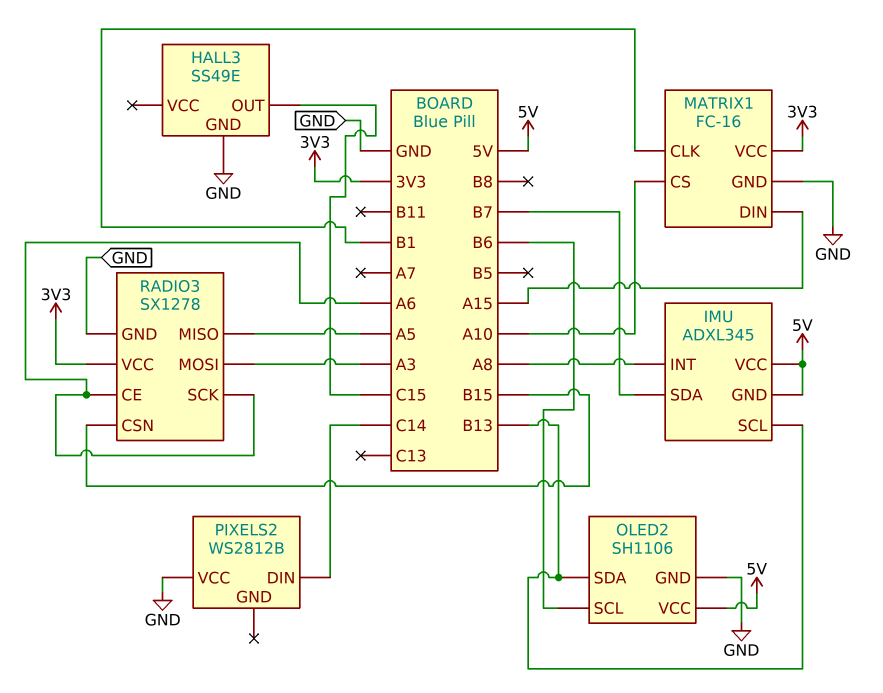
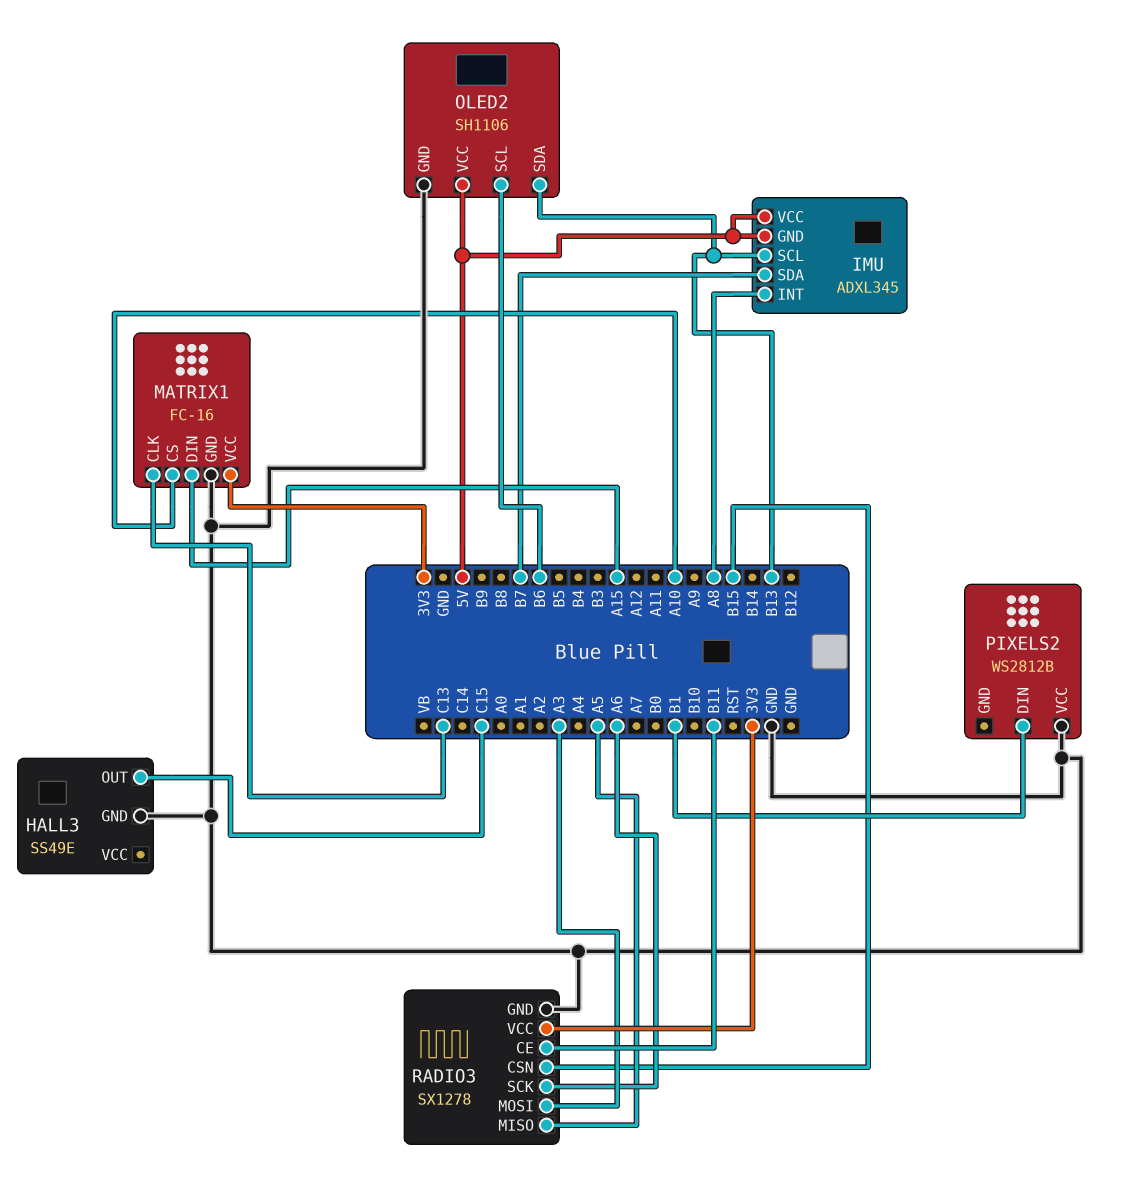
MATRIX1 pin CLK: B1 -> C13
PIXELS2 pin DIN: C14 -> B1
RADIO3 pin CE: A6 -> B11

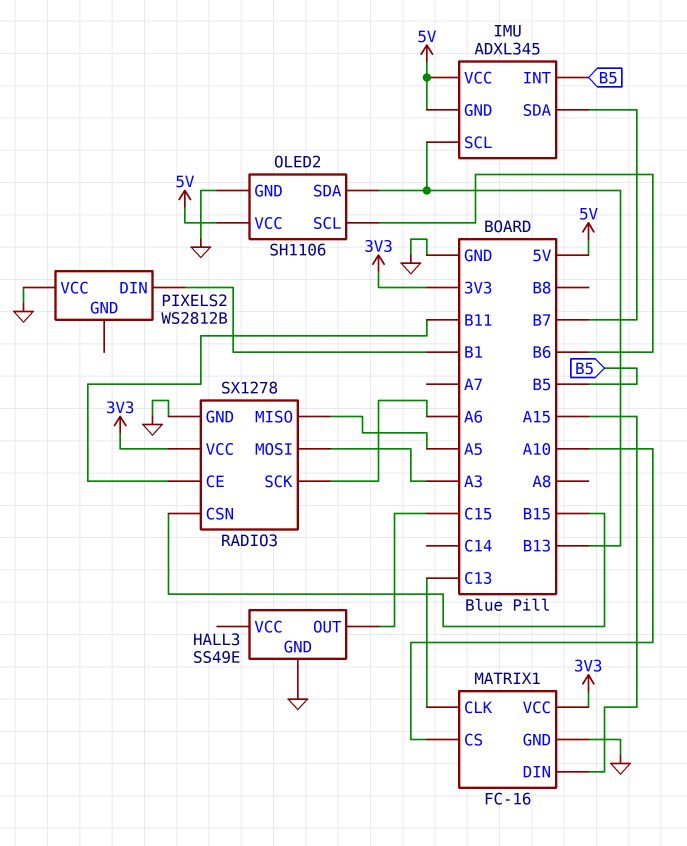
IMU pin INT: A8 -> B5

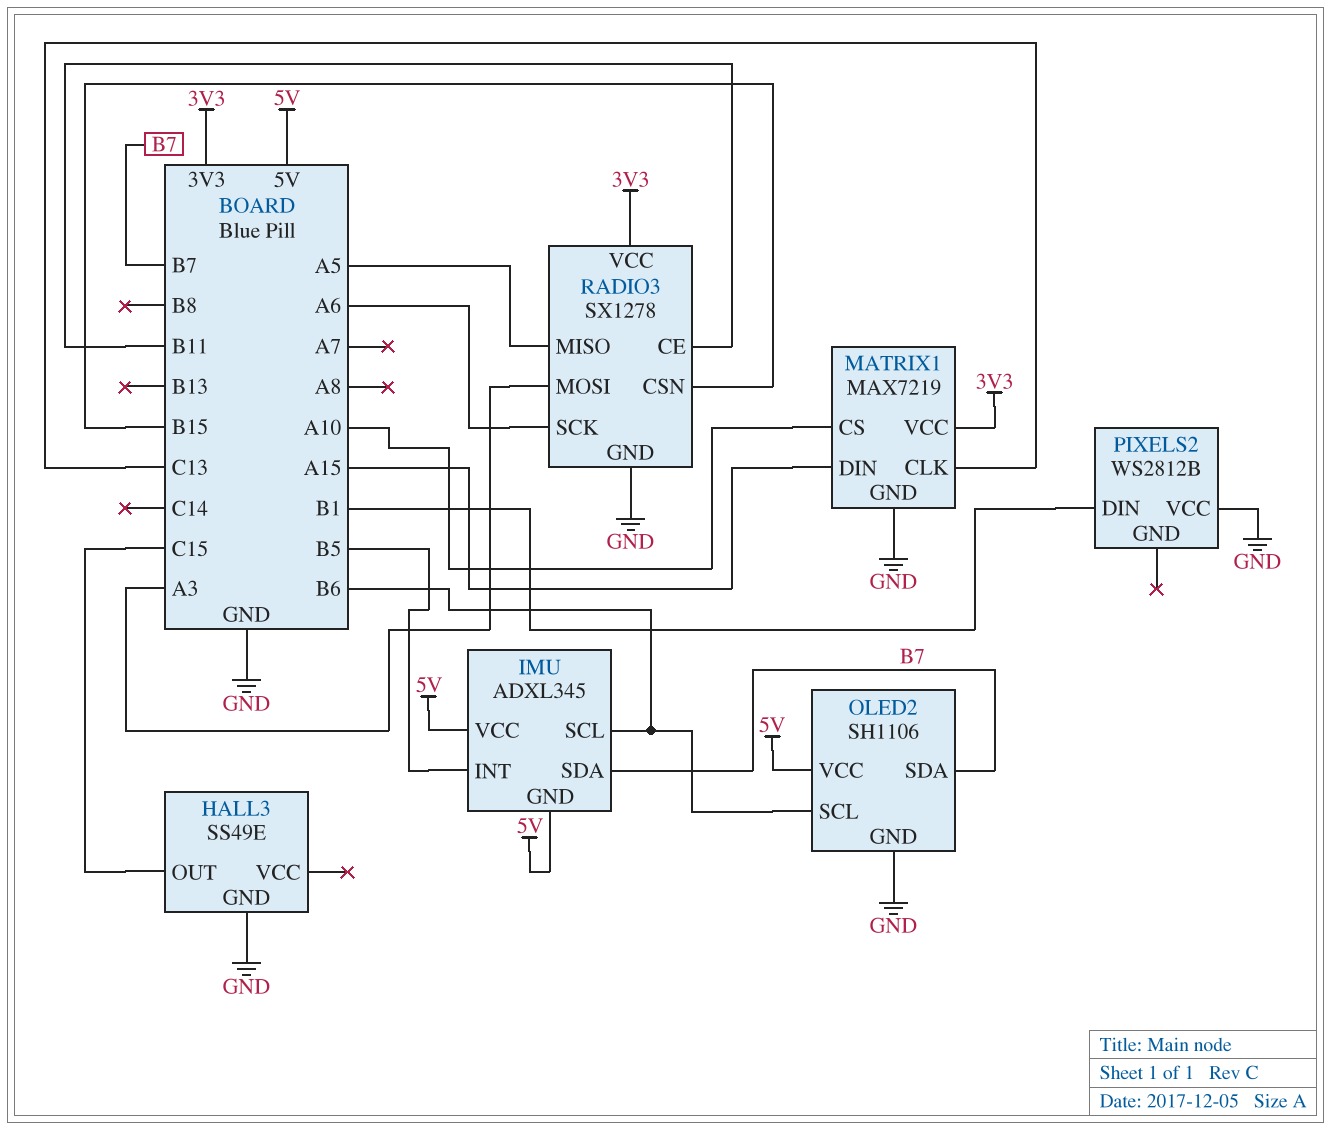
IMU pin SCL: B13 -> B6
MATRIX1: FC-16 -> MAX7219
OLED2 pin SDA: B13 -> B7

